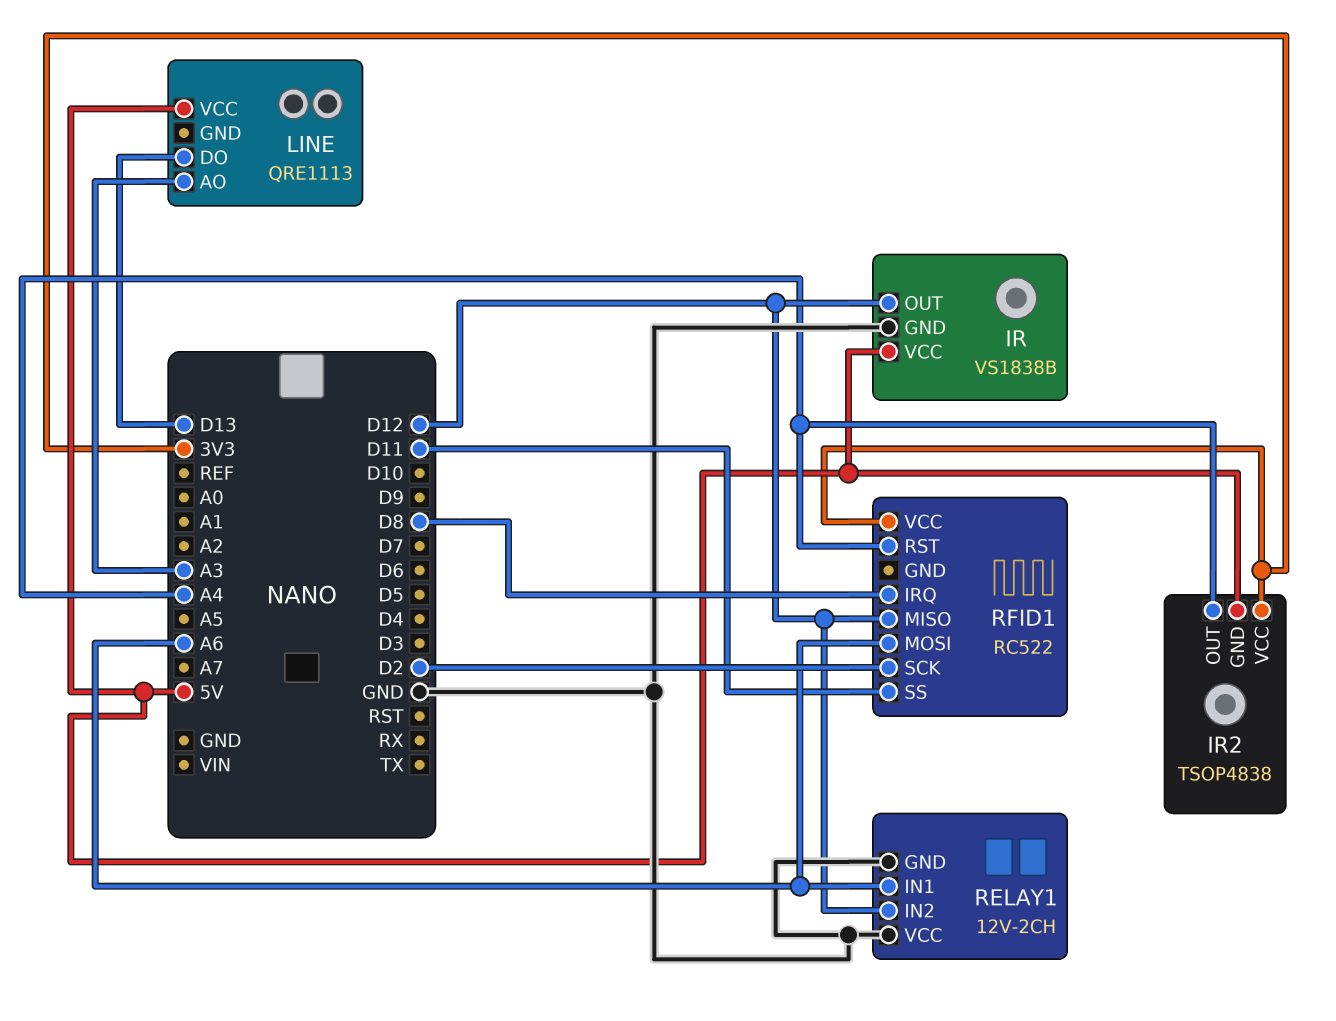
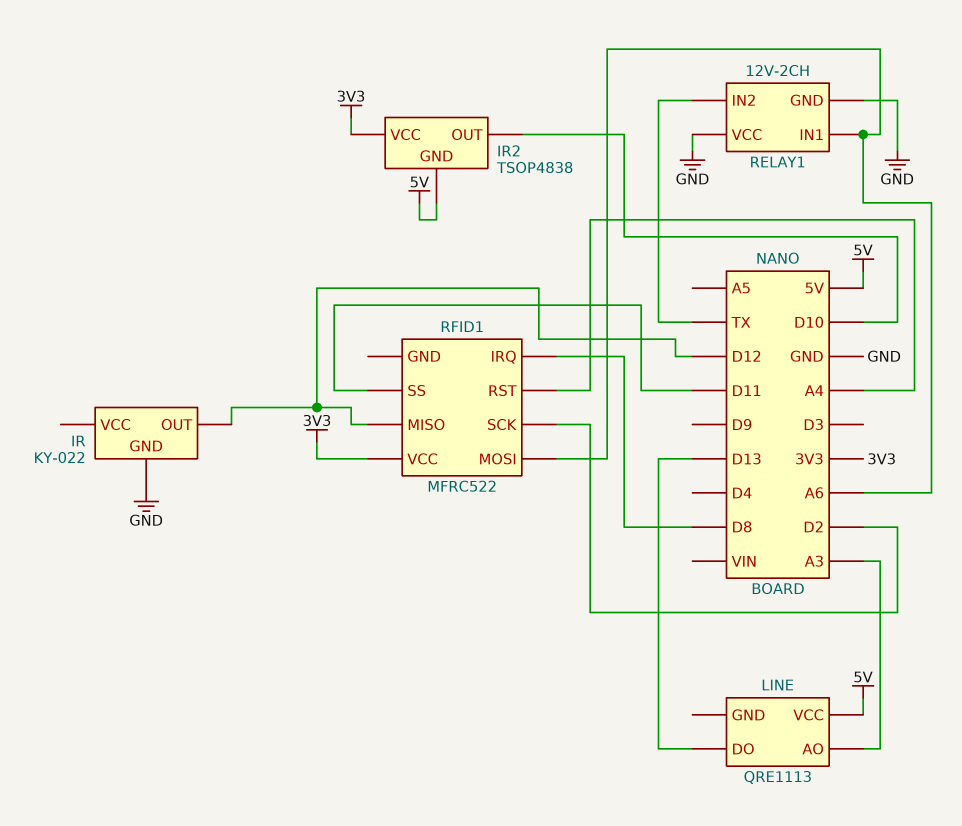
IR: VS1838B -> KY-022
IR pin VCC: 5V -> none
IR2 pin OUT: A4 -> D10
RELAY1 pin IN2: D12 -> TX
RFID1: RC522 -> MFRC522

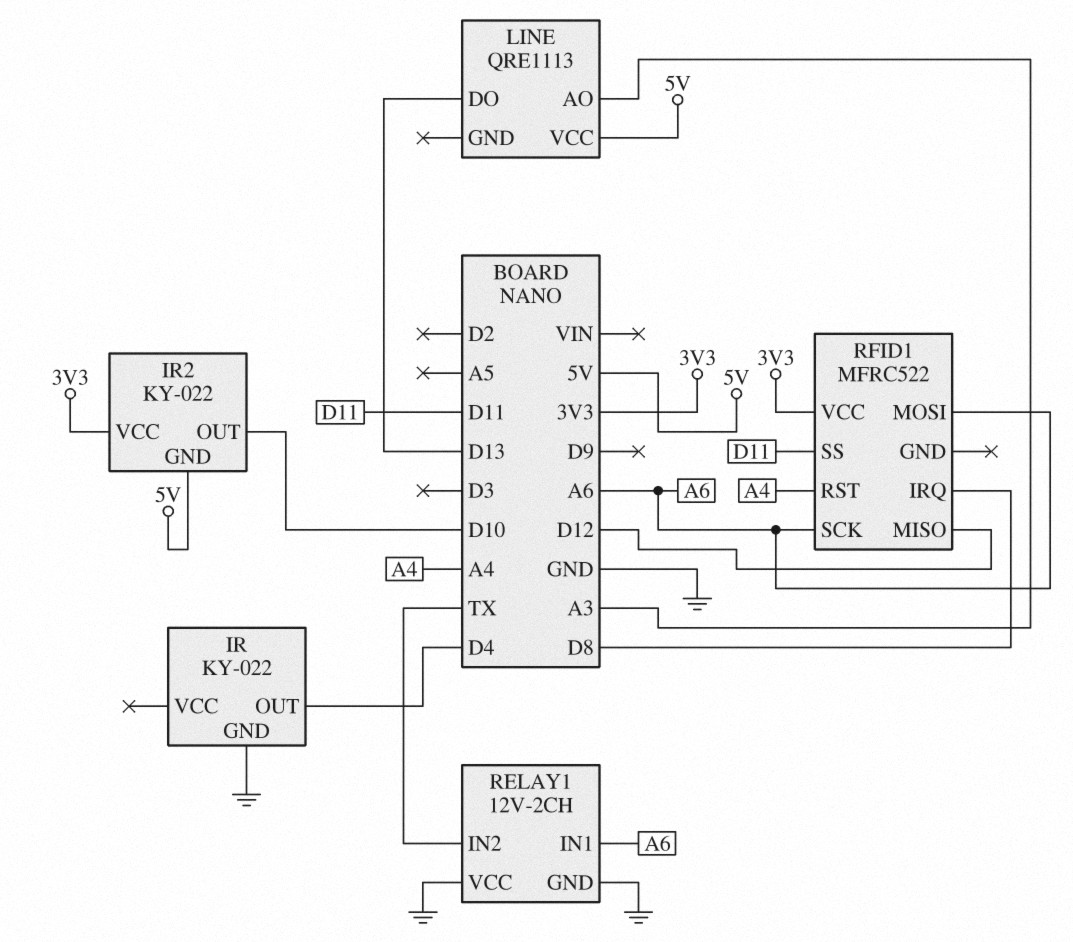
IR pin OUT: D12 -> D4
IR2: TSOP4838 -> KY-022
RFID1 pin SCK: D2 -> A6

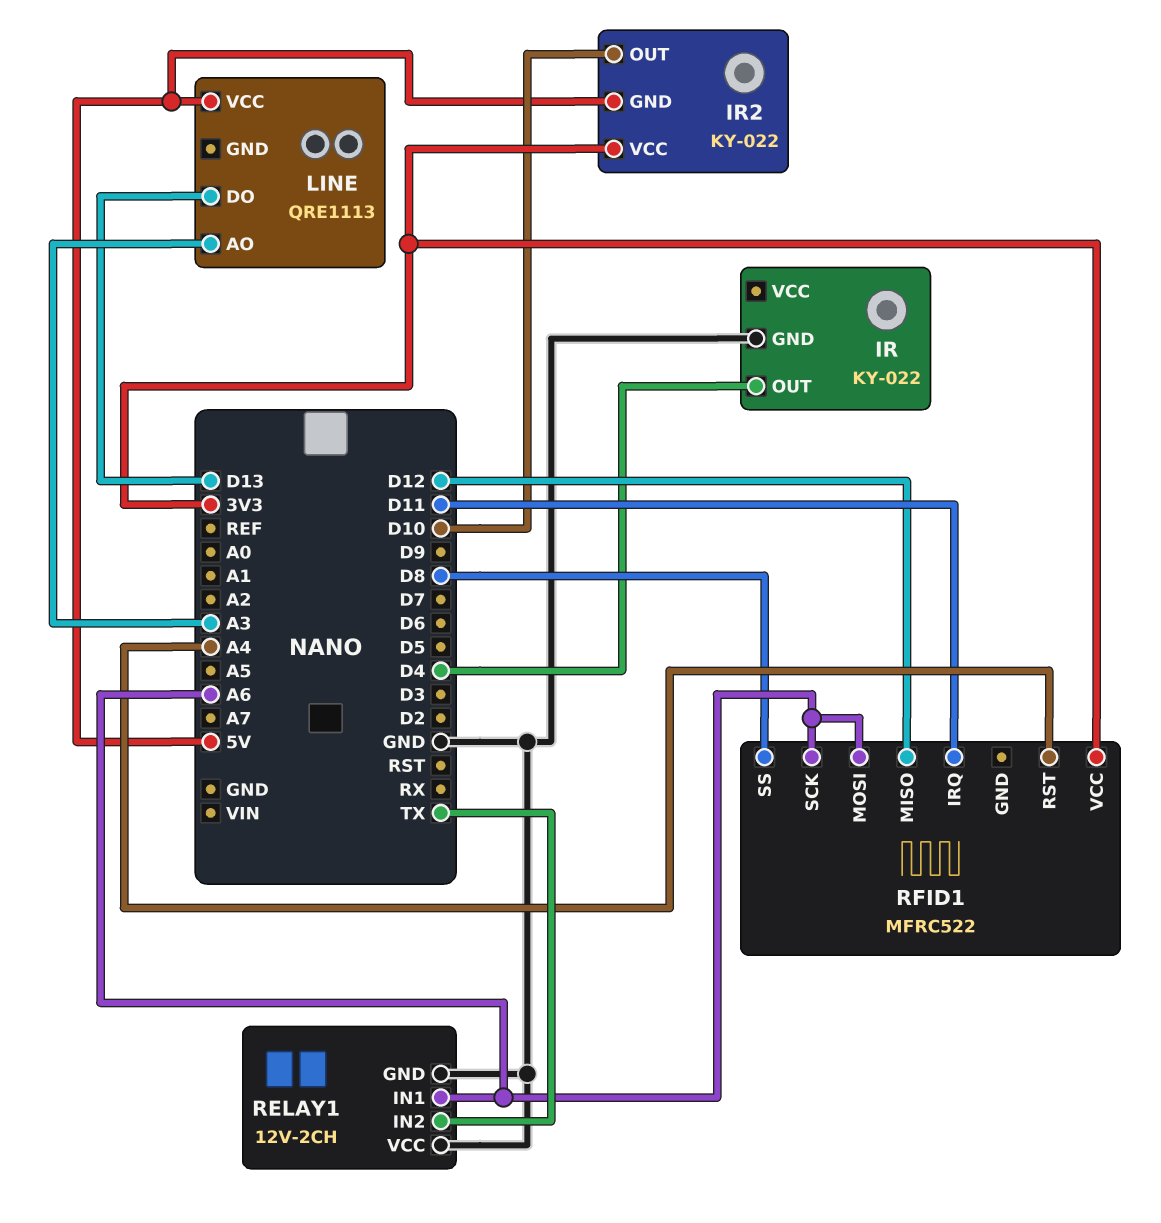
RFID1 pin IRQ: D8 -> D11
RFID1 pin SS: D11 -> D8

